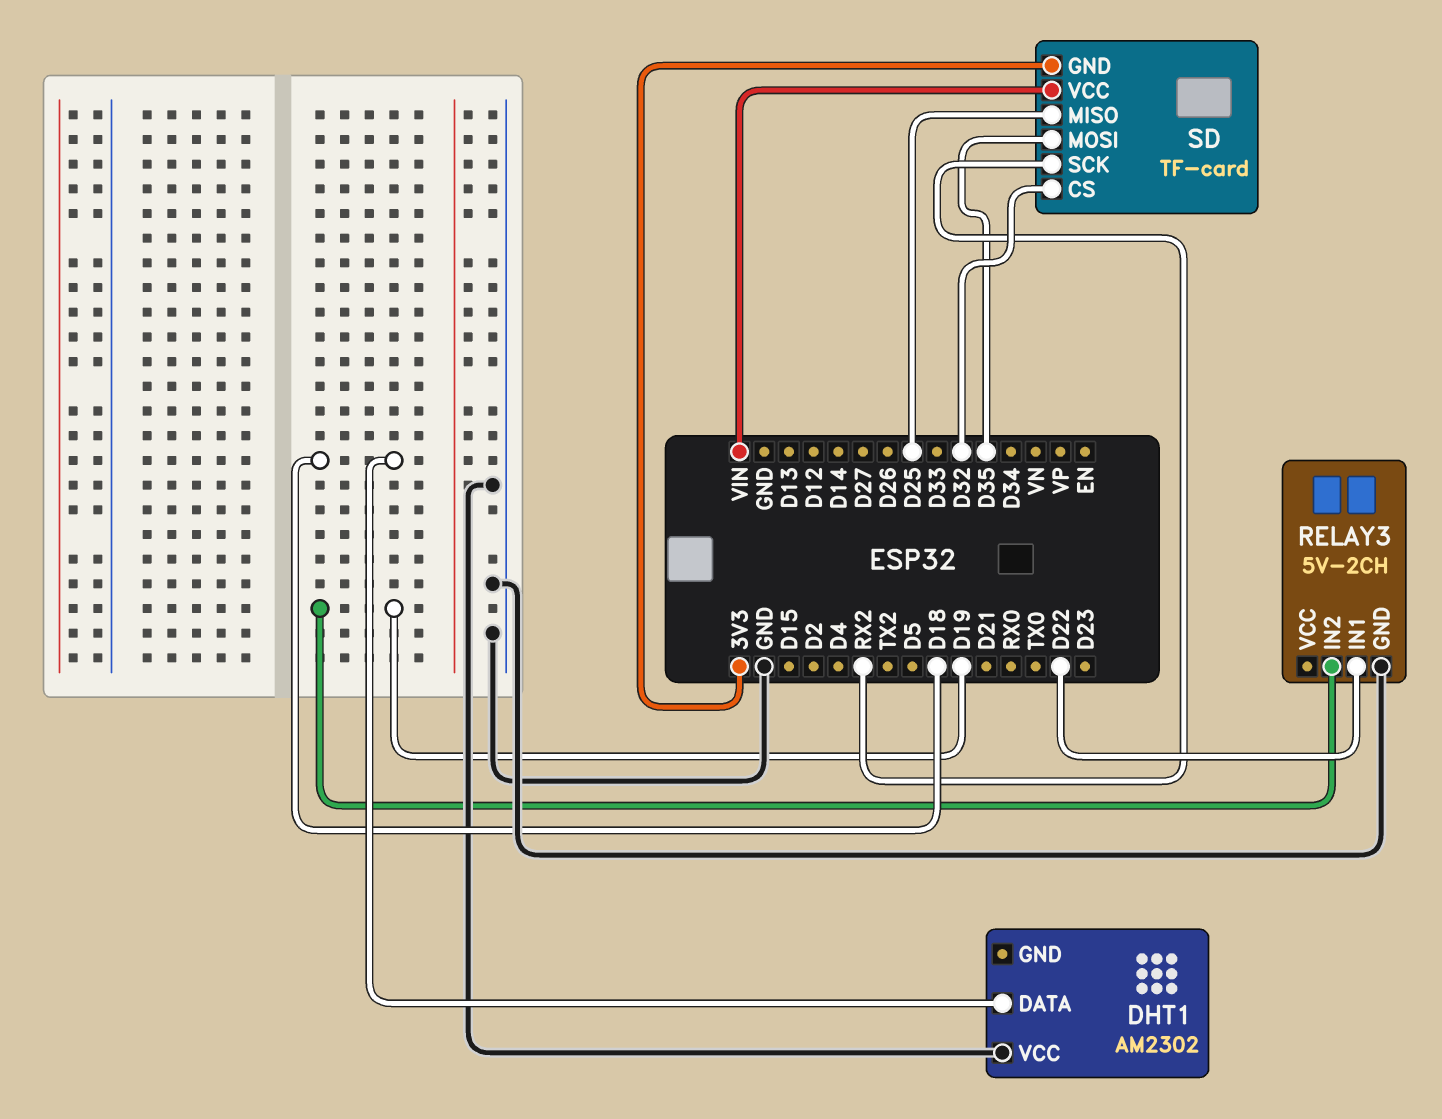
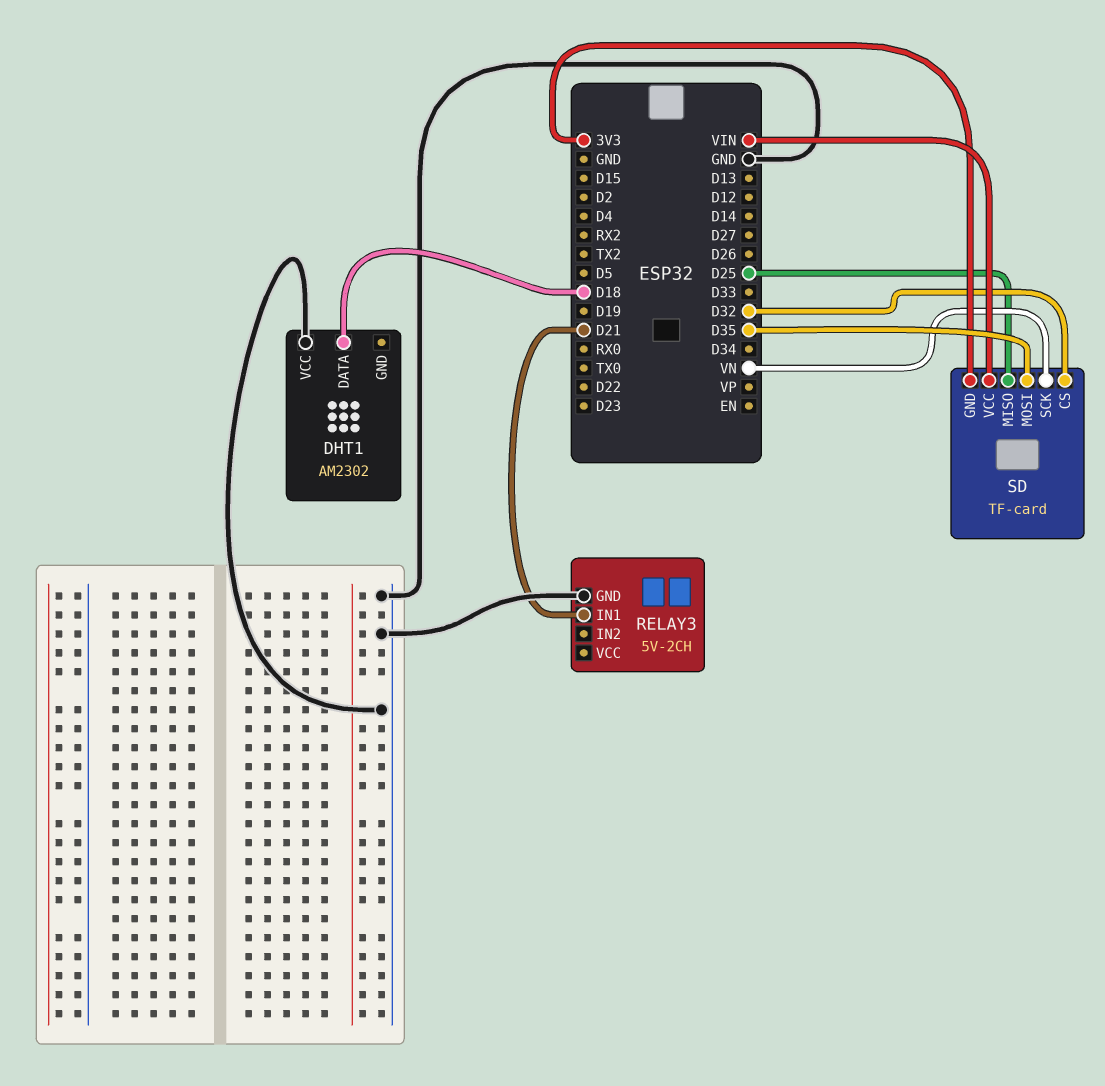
RELAY3 pin IN1: D22 -> D21
RELAY3 pin IN2: D19 -> none
SD pin SCK: RX2 -> VN

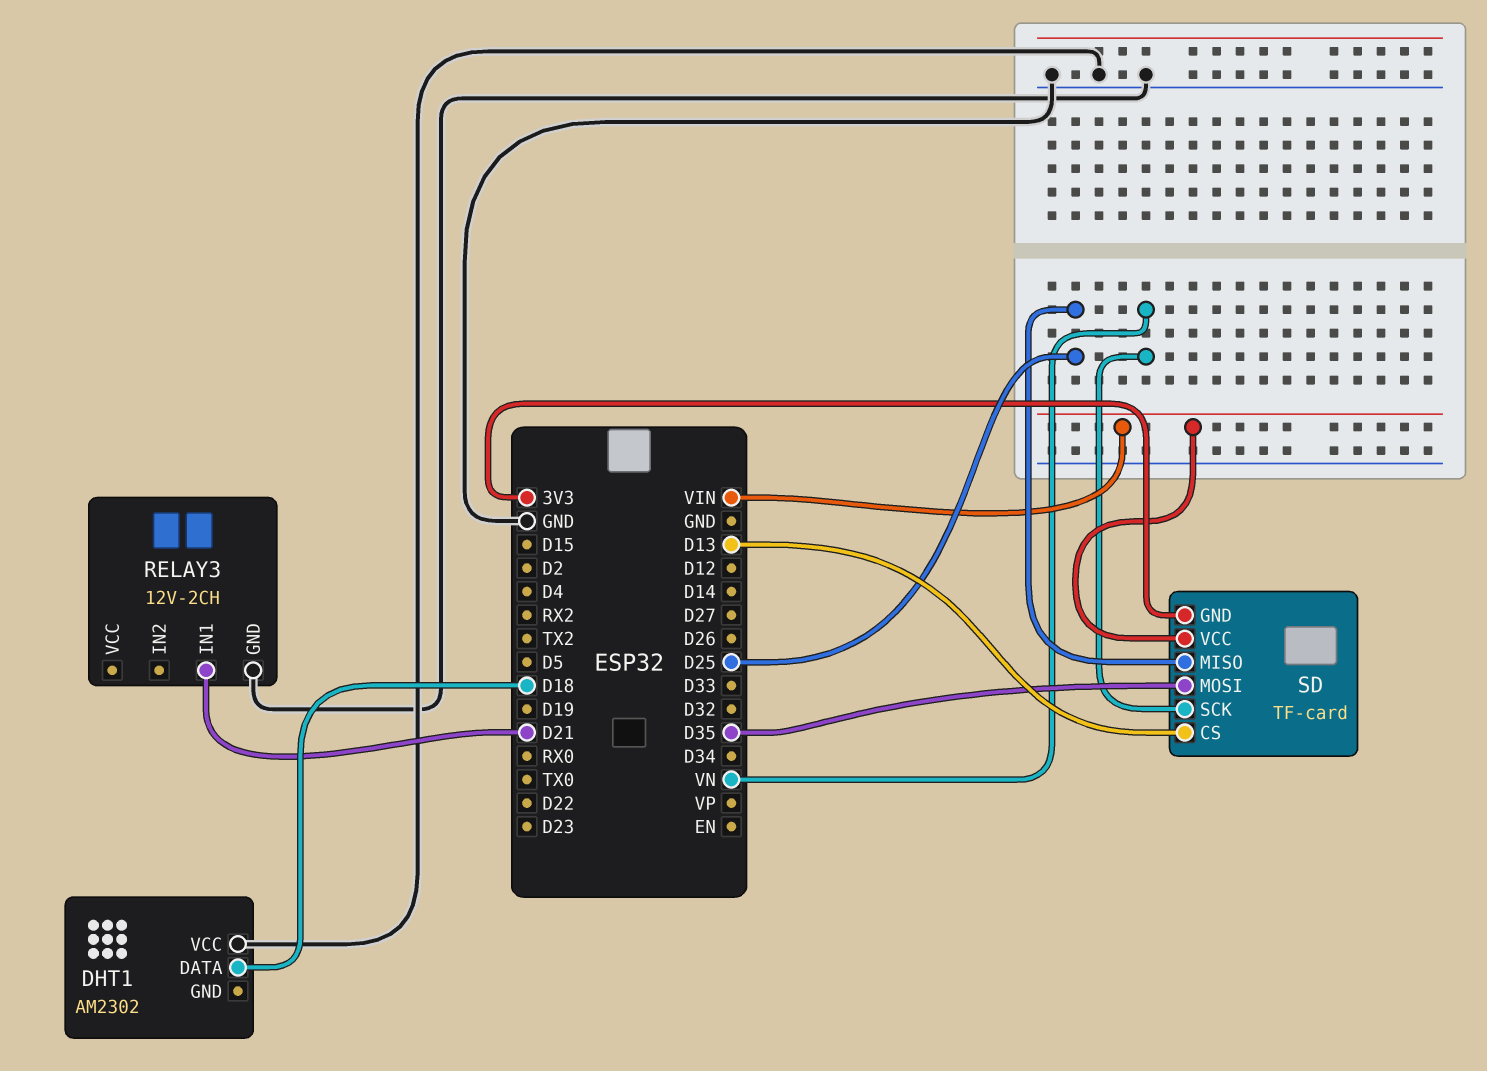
RELAY3: 5V-2CH -> 12V-2CH
SD pin CS: D32 -> D13

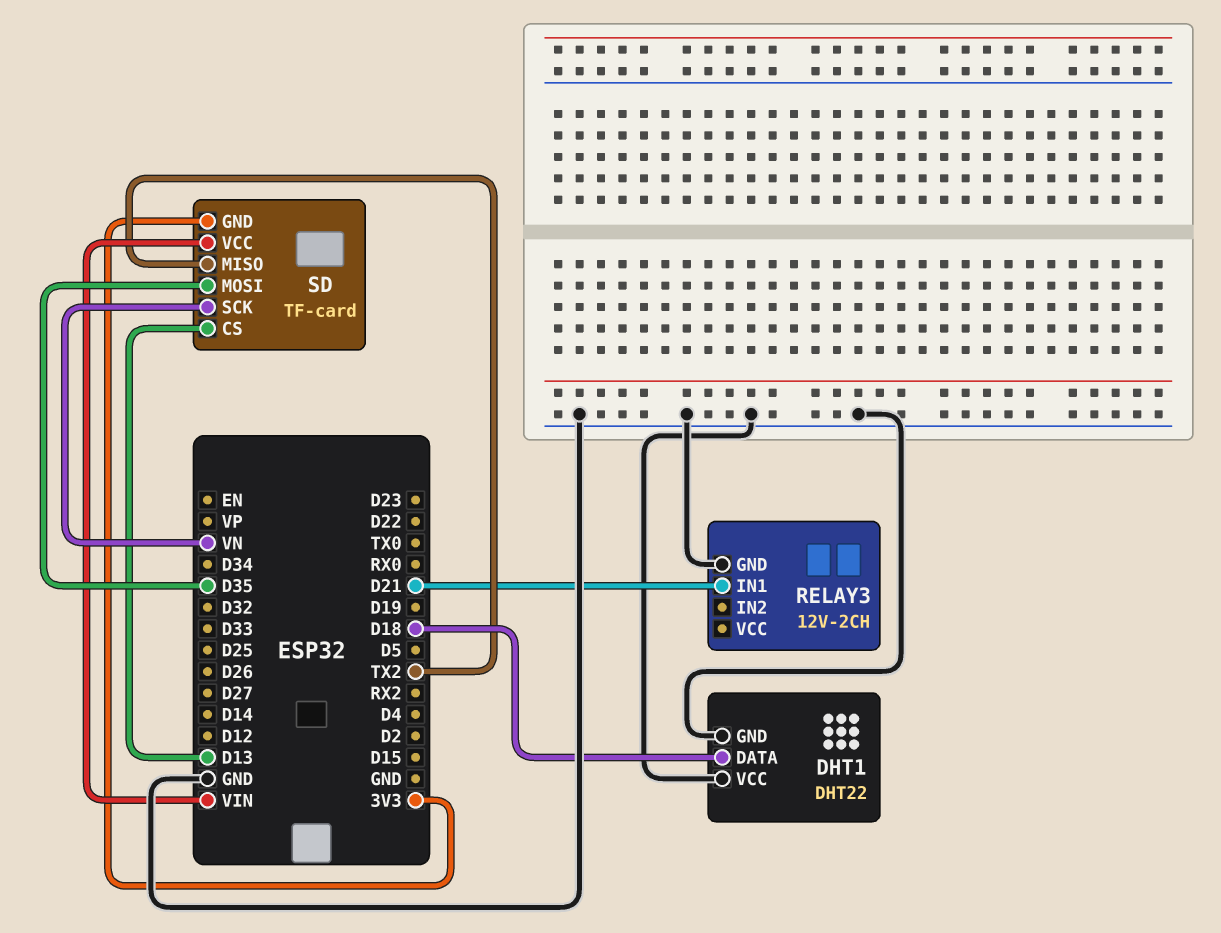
DHT1: AM2302 -> DHT22
DHT1 pin GND: none -> GND
SD pin MISO: D25 -> TX2

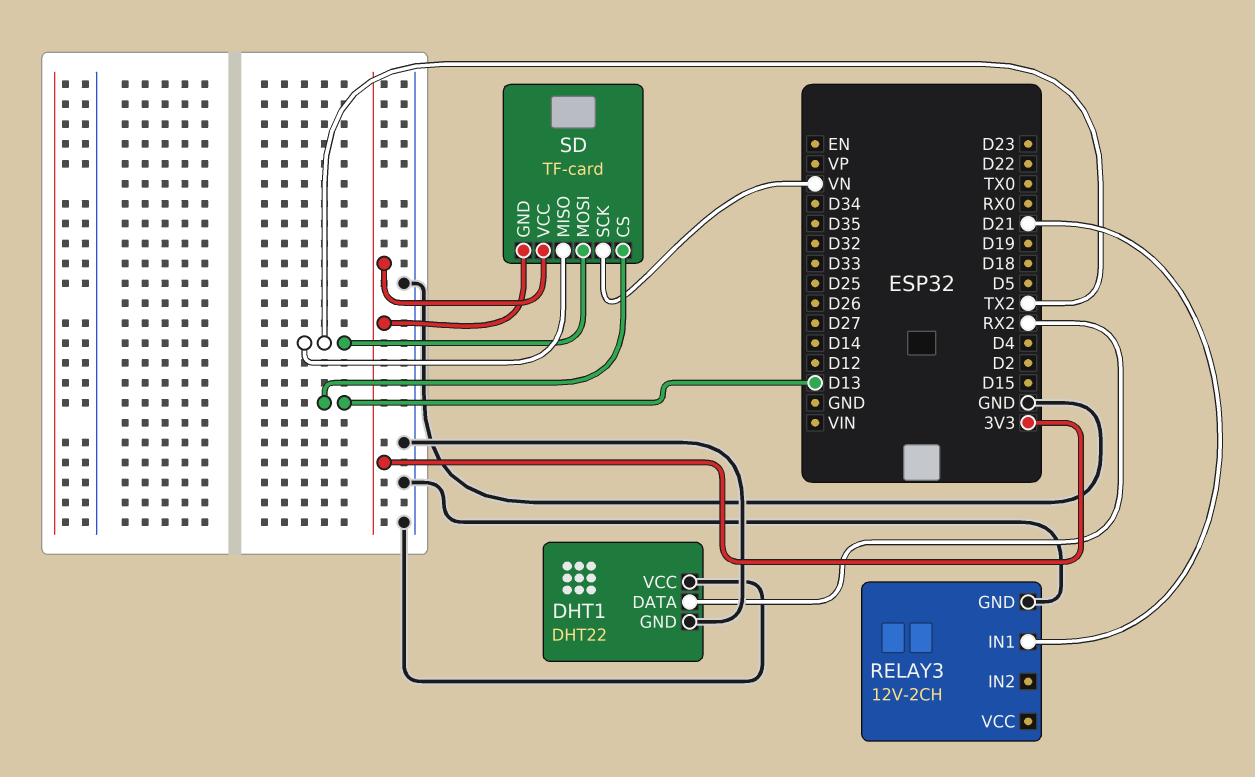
DHT1 pin DATA: D18 -> RX2
SD pin MOSI: D35 -> TX2
SD pin VCC: VIN -> 3V3

